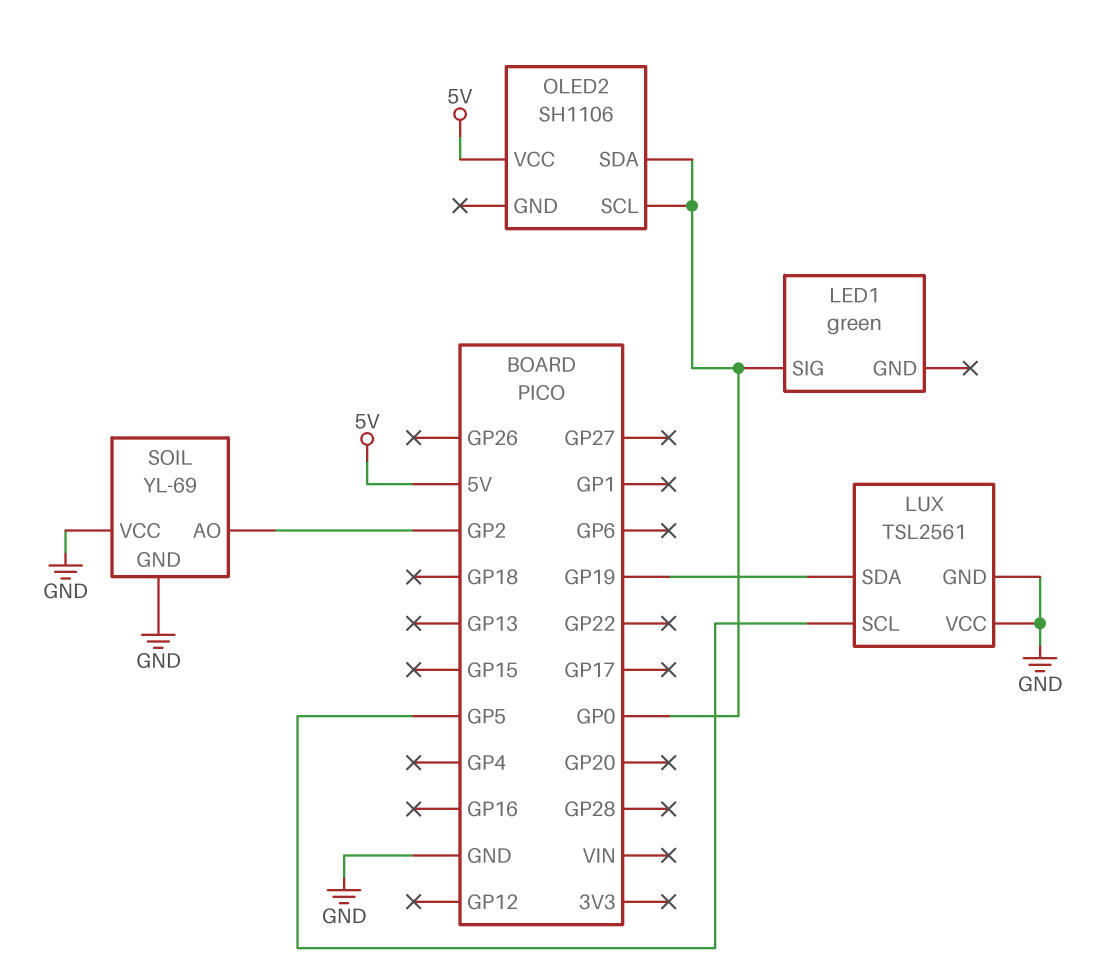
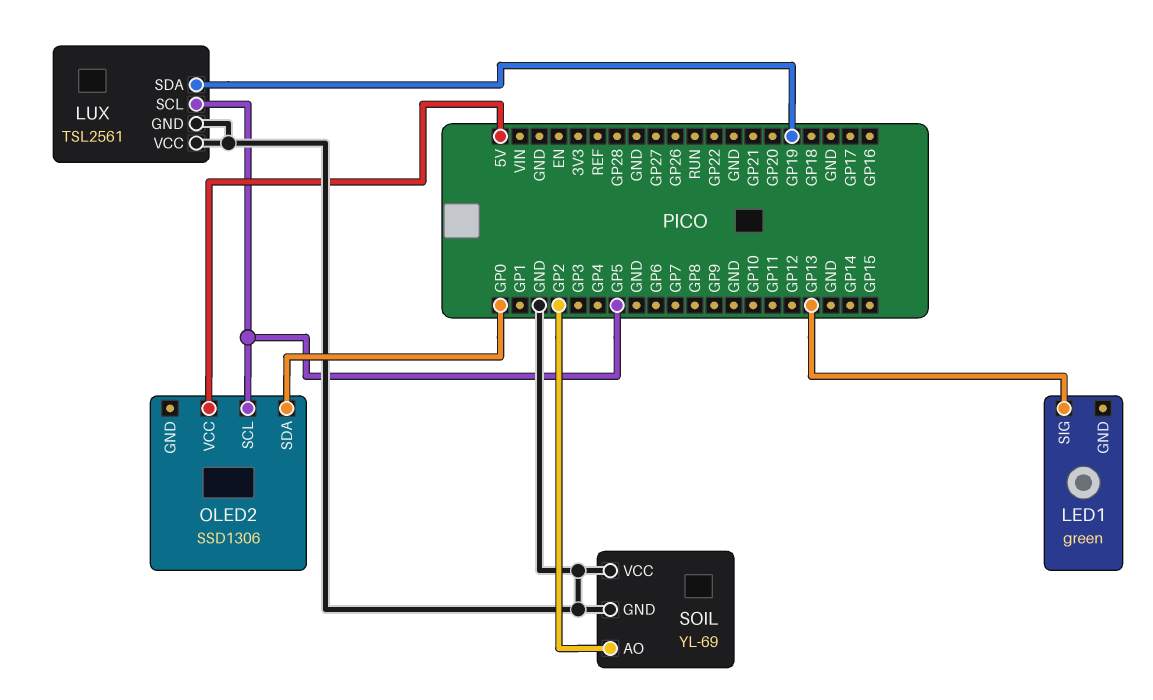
LED1 pin SIG: GP0 -> GP13
OLED2: SH1106 -> SSD1306
OLED2 pin SCL: GP0 -> GP5

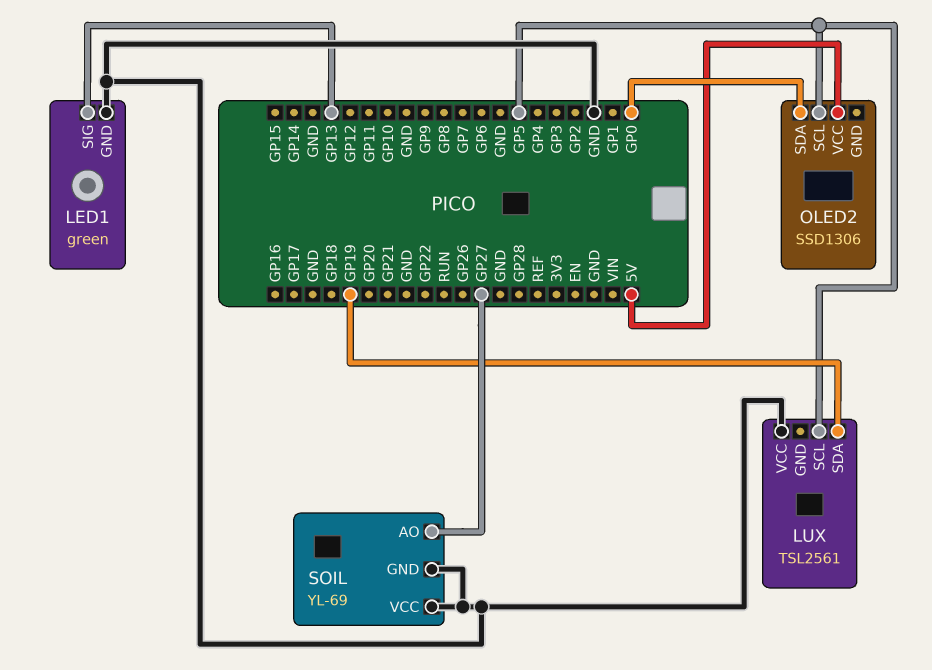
LED1 pin GND: none -> GND
LUX pin GND: GND -> none
SOIL pin AO: GP2 -> GP27

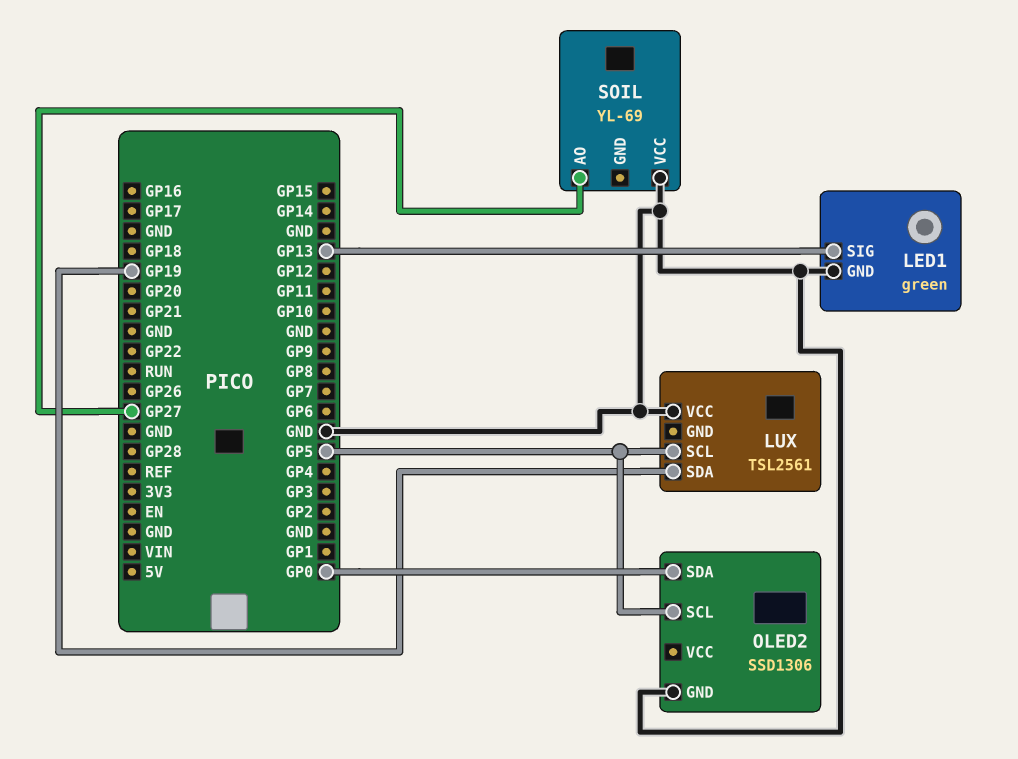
OLED2 pin GND: none -> GND
OLED2 pin VCC: 5V -> none
SOIL pin GND: GND -> none

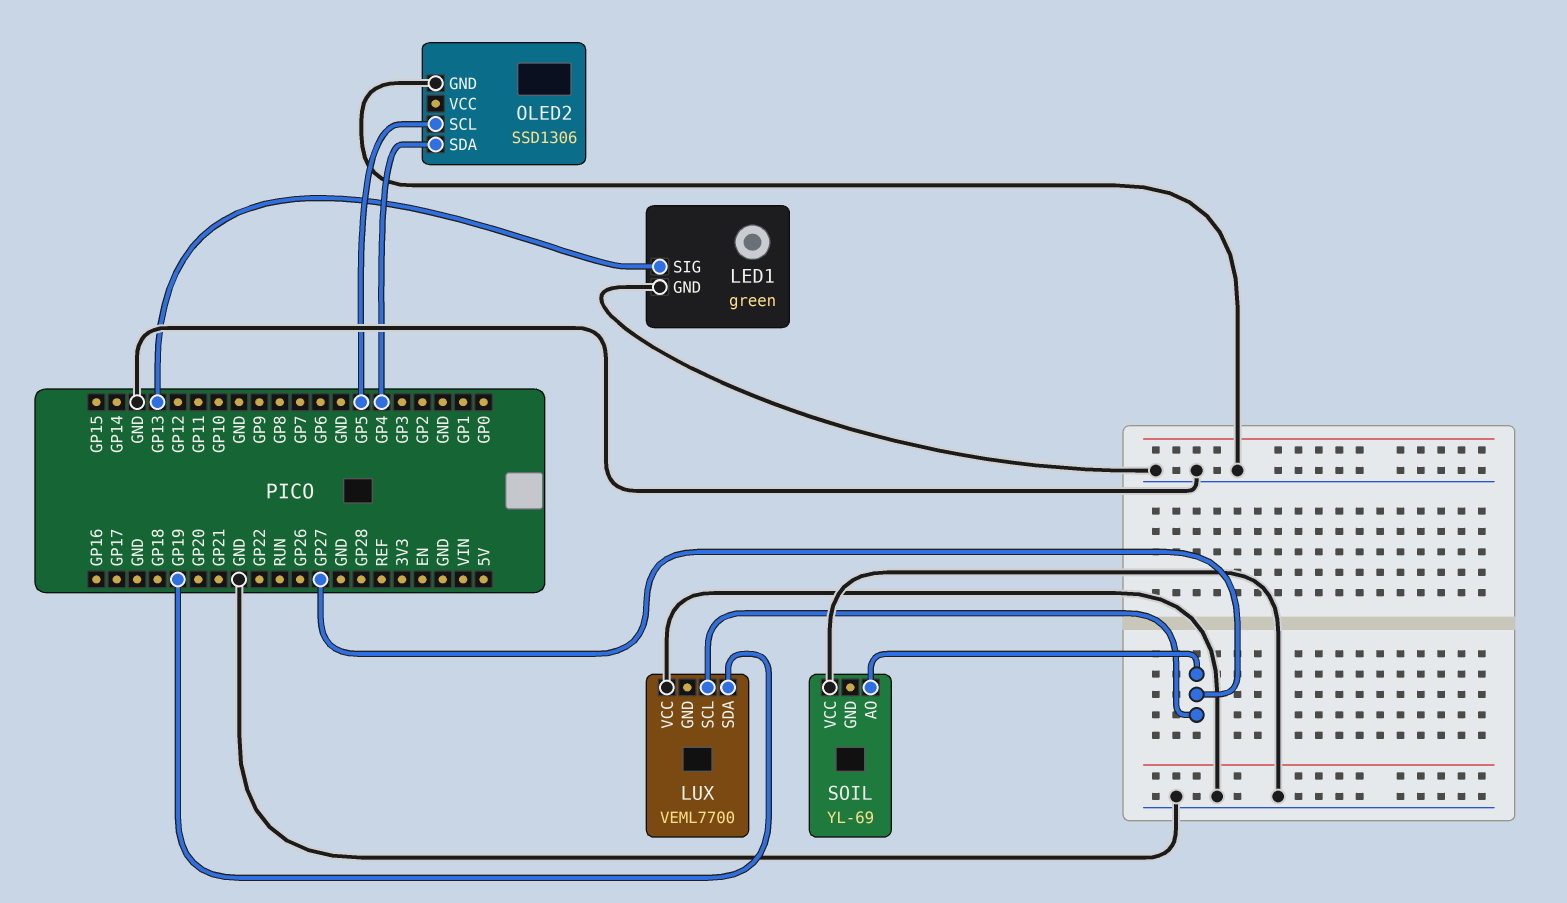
LUX: TSL2561 -> VEML7700
LUX pin SCL: GP5 -> GP27
OLED2 pin SDA: GP0 -> GP4

